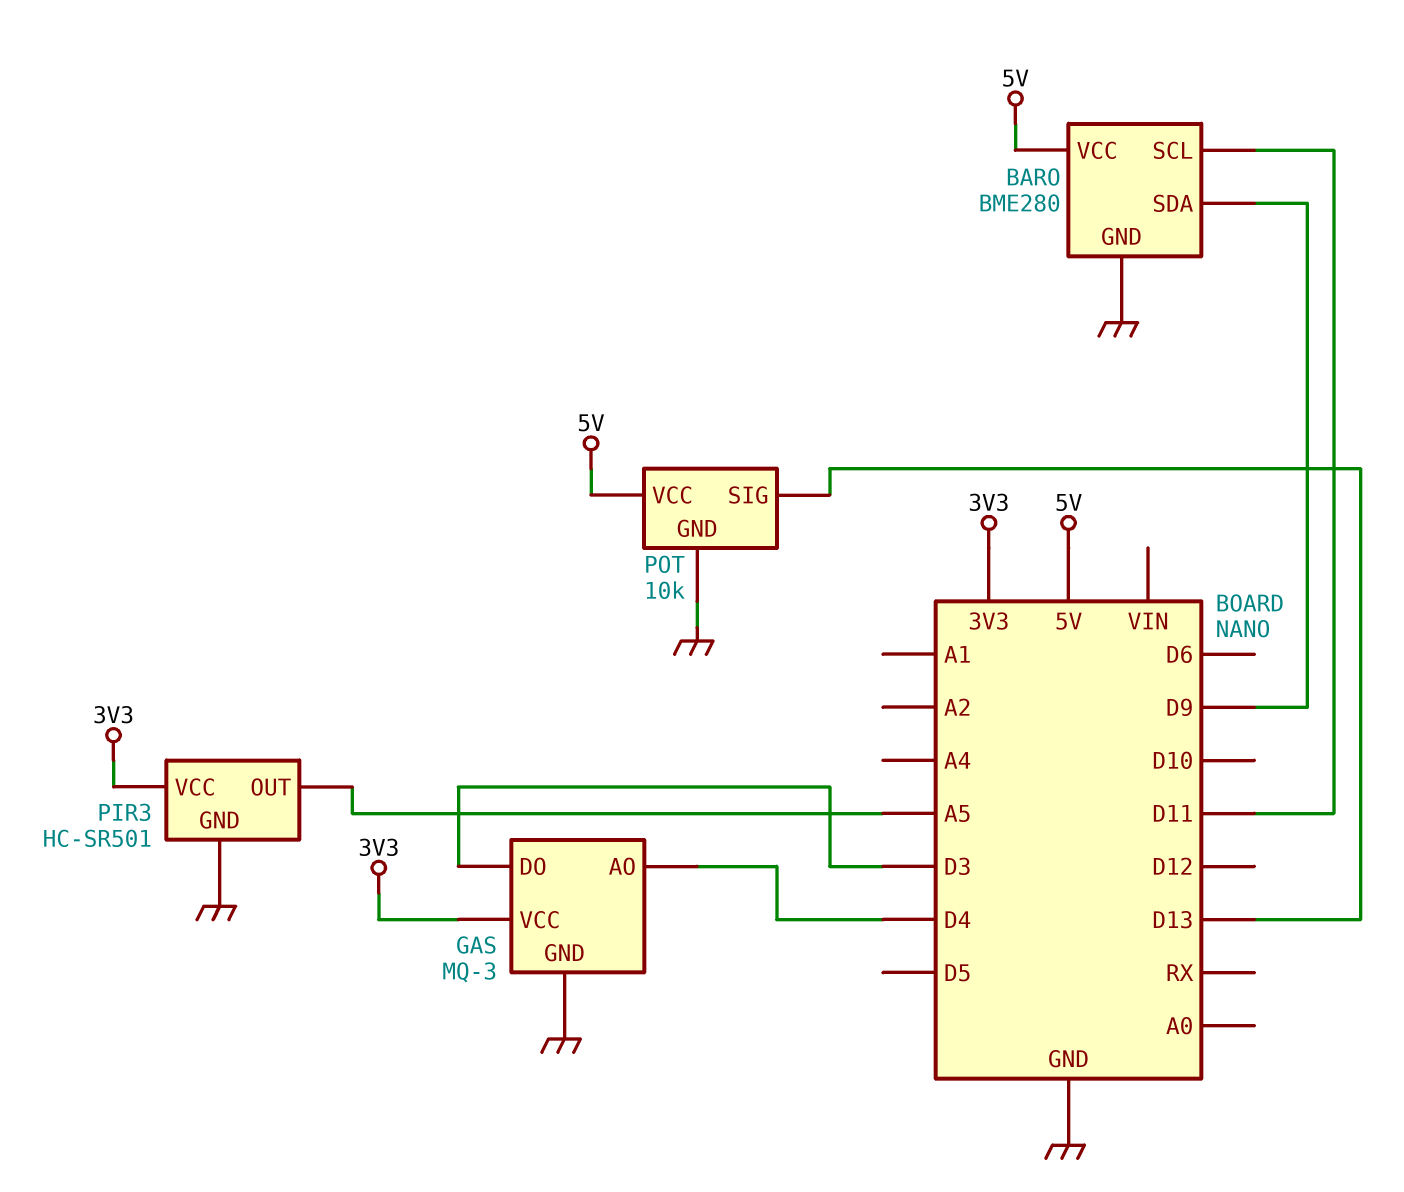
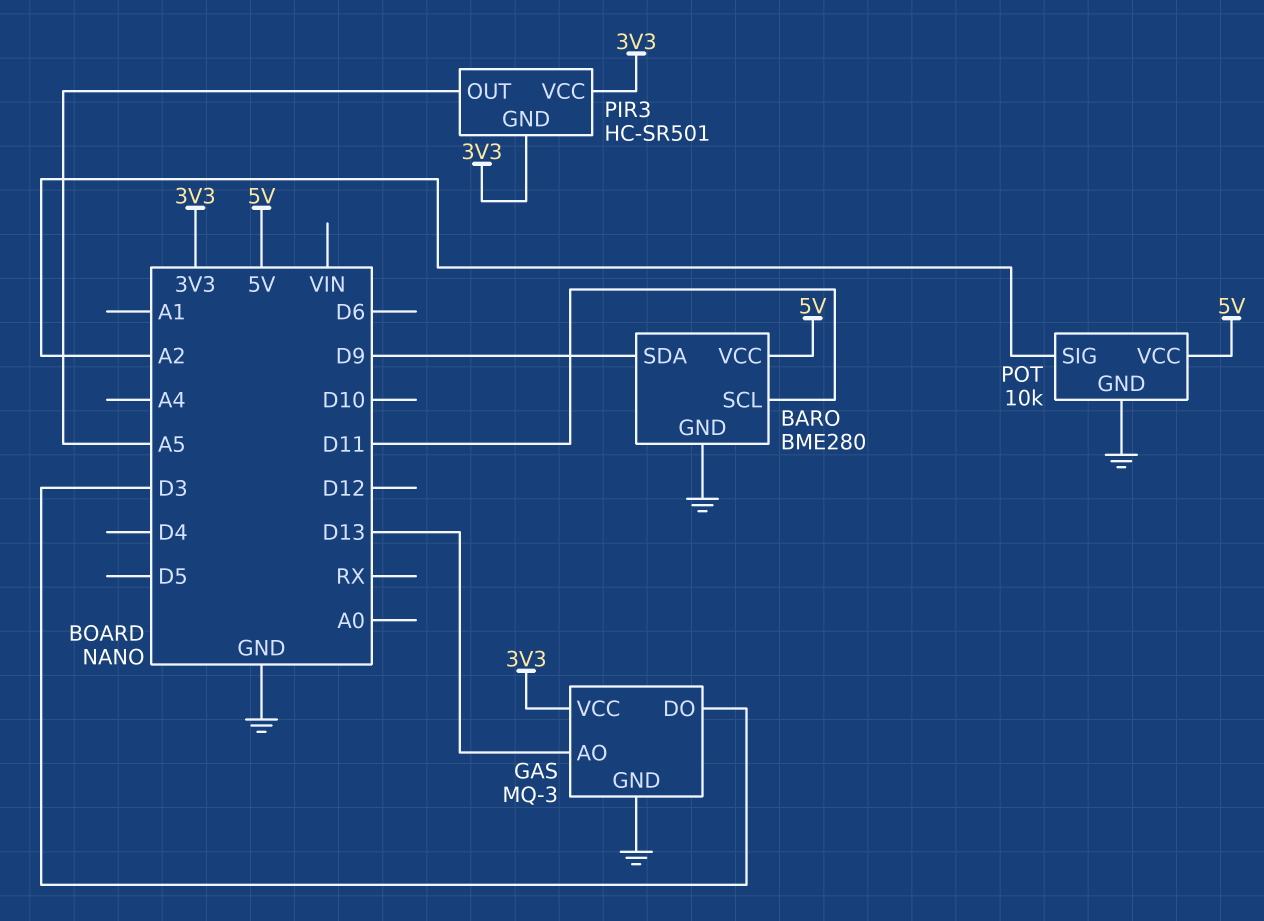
GAS pin AO: D4 -> D13
PIR3 pin GND: GND -> 3V3
POT pin SIG: D13 -> A2

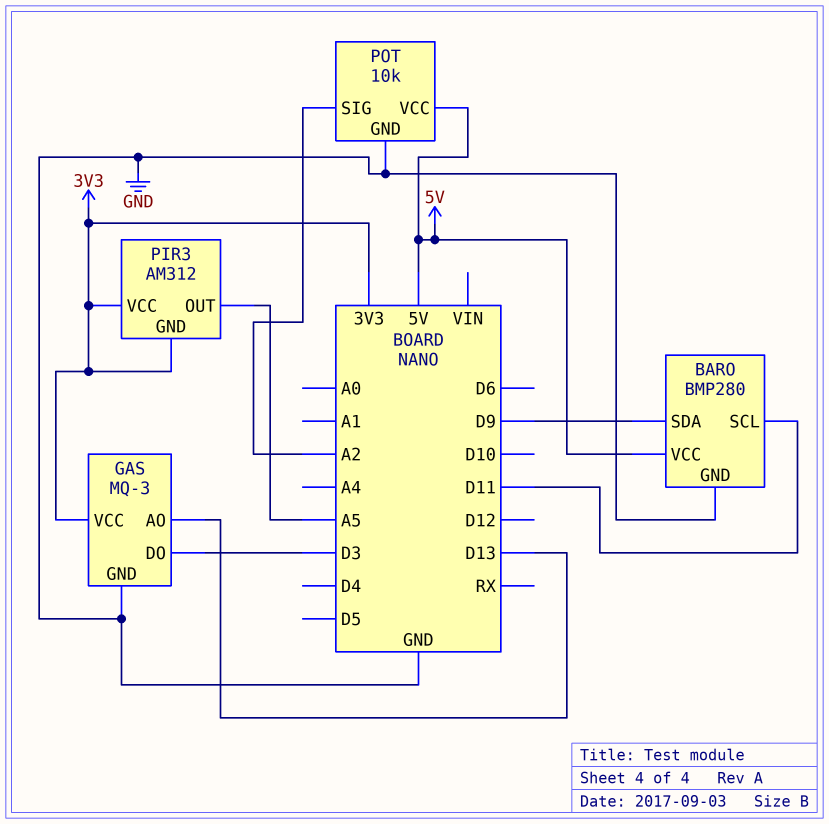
BARO: BME280 -> BMP280
PIR3: HC-SR501 -> AM312

